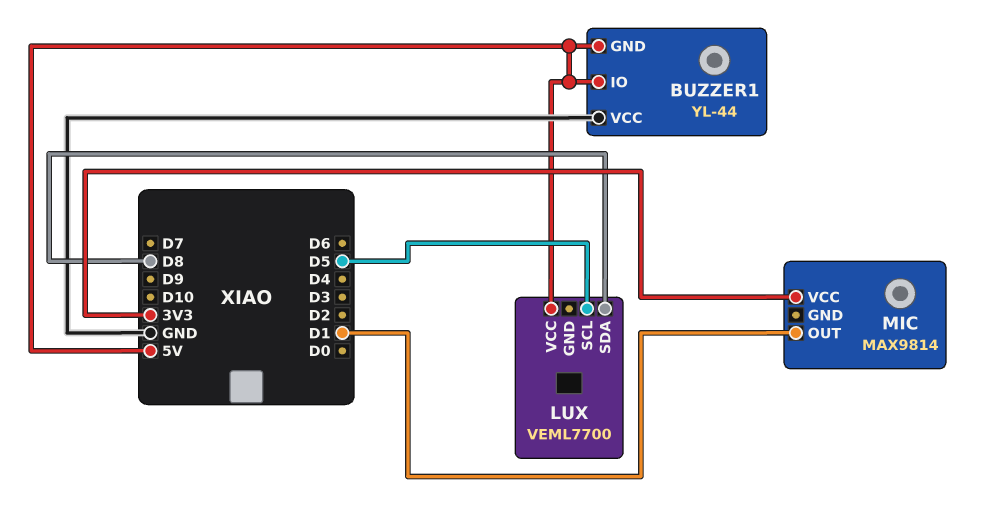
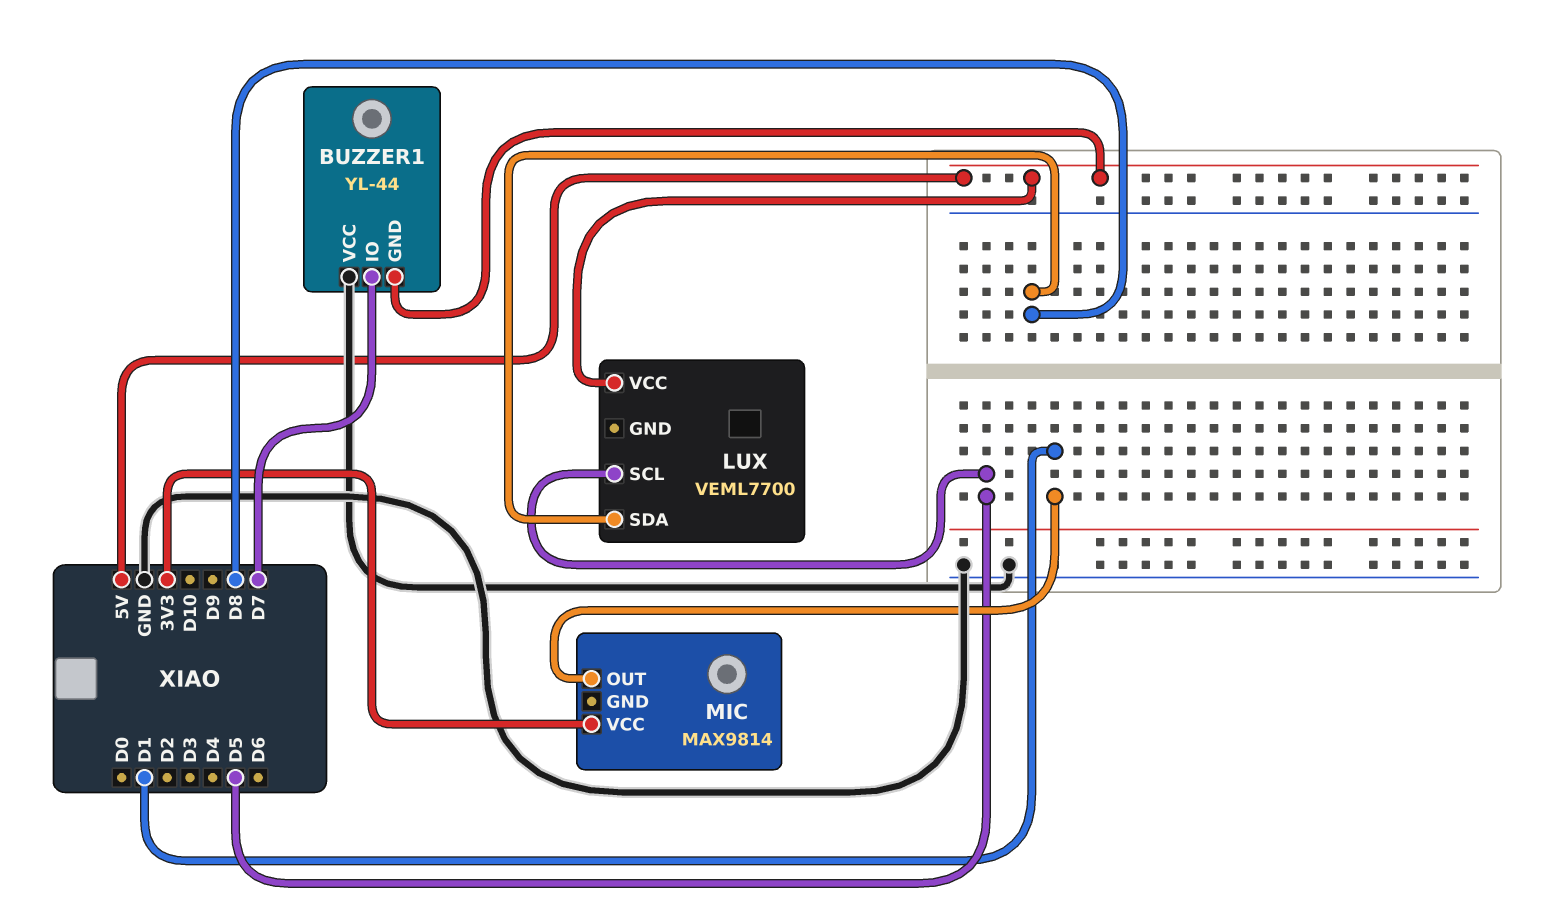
BUZZER1 pin IO: 5V -> D7

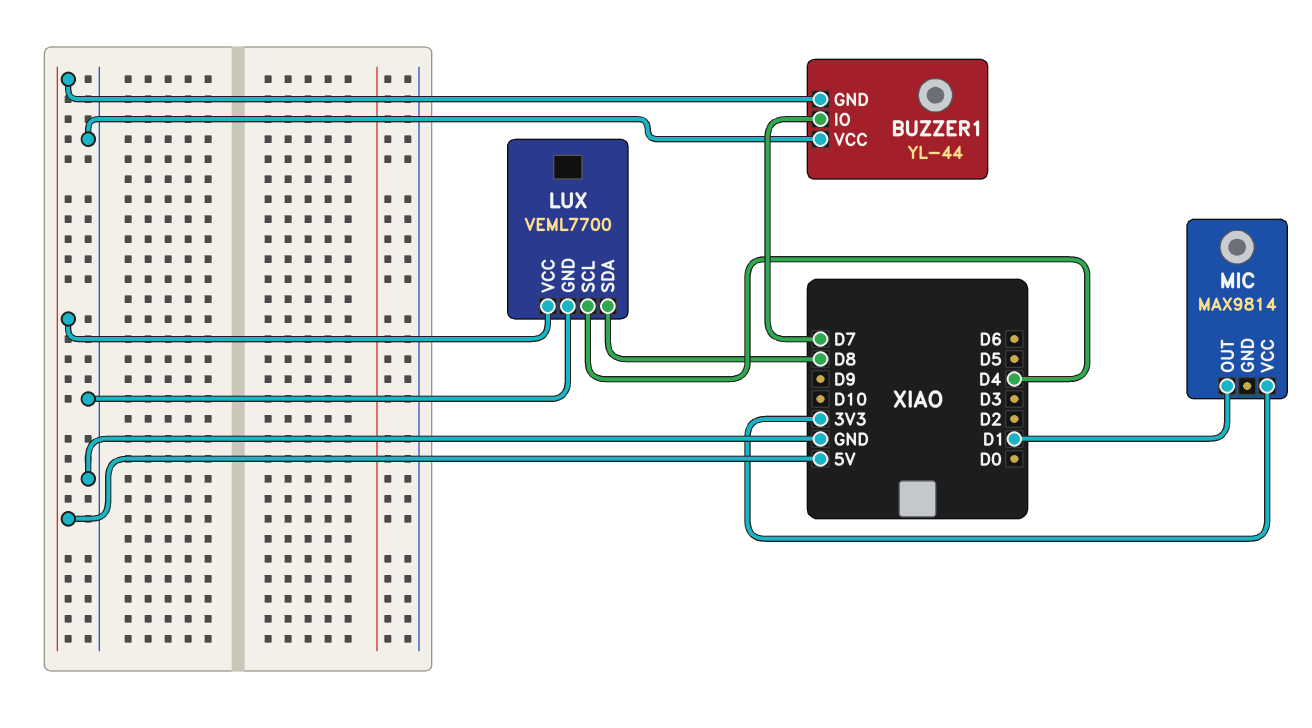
LUX pin GND: none -> GND
LUX pin SCL: D5 -> D4

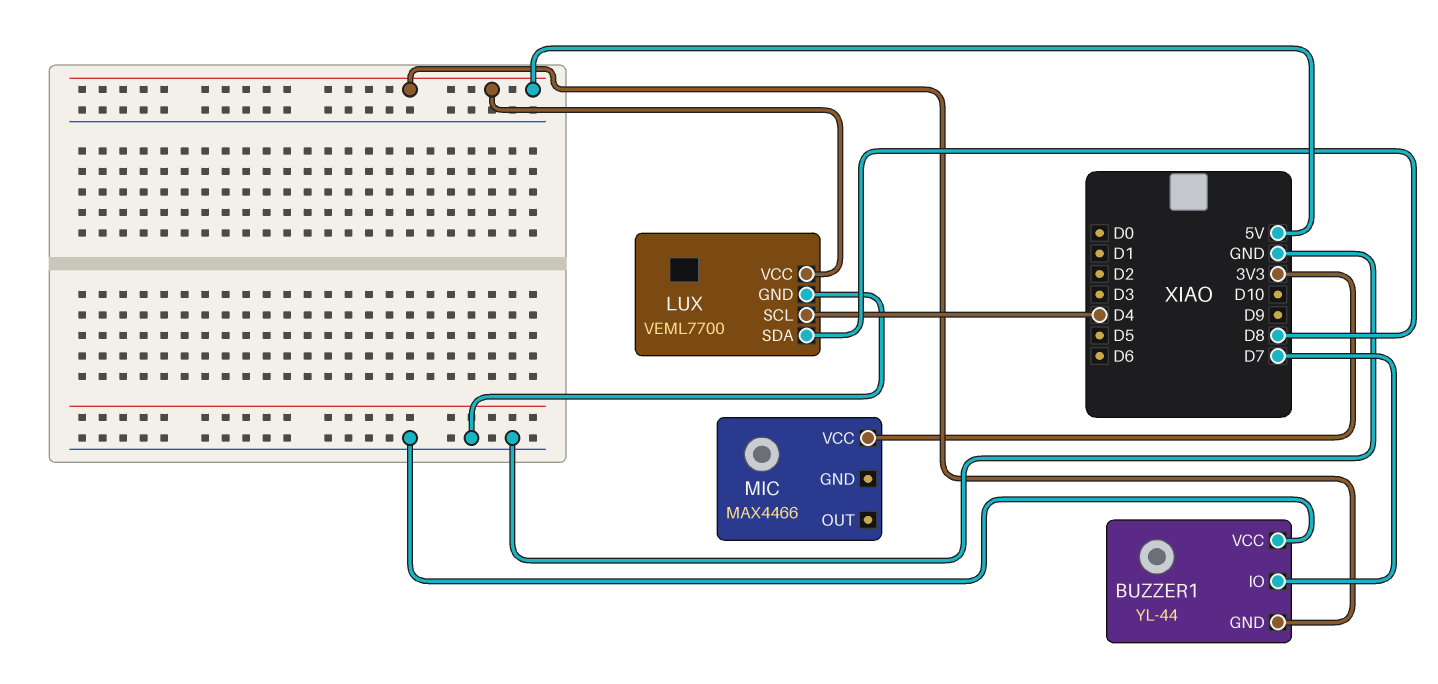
MIC: MAX9814 -> MAX4466
MIC pin OUT: D1 -> none

